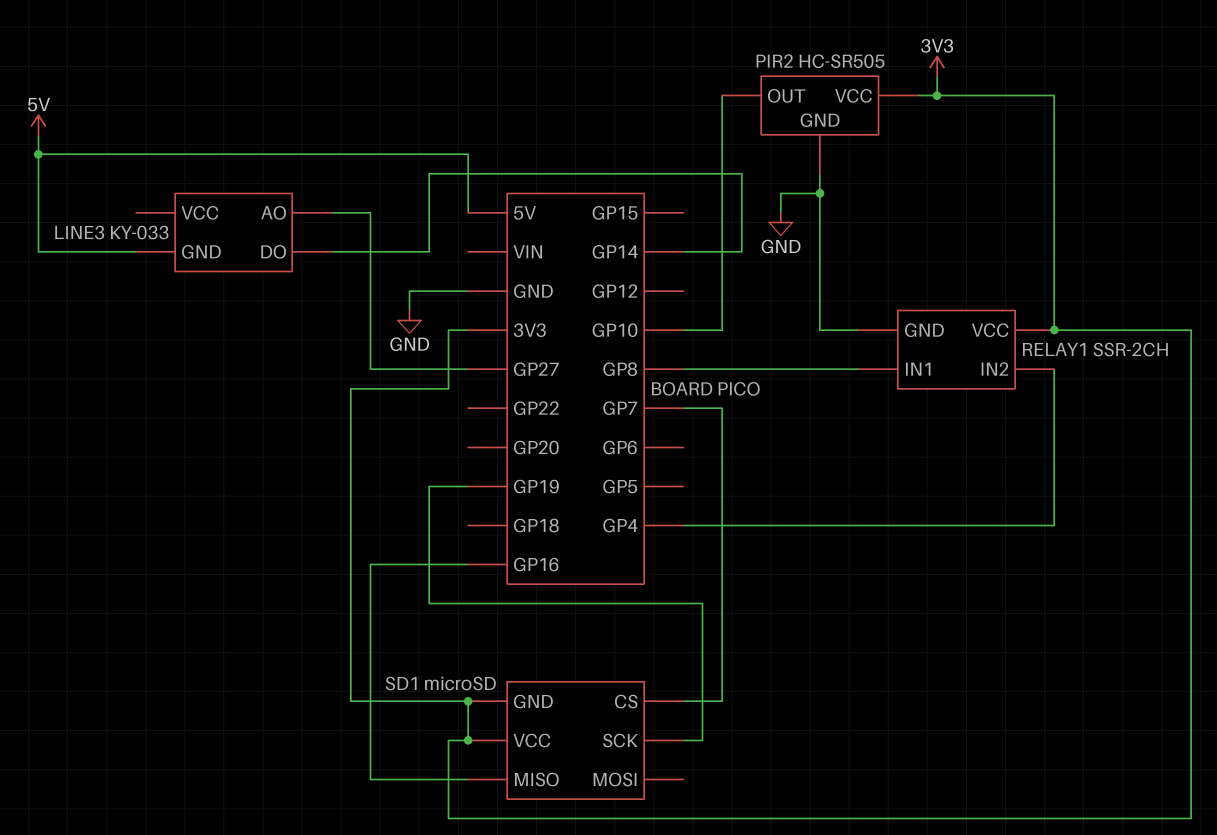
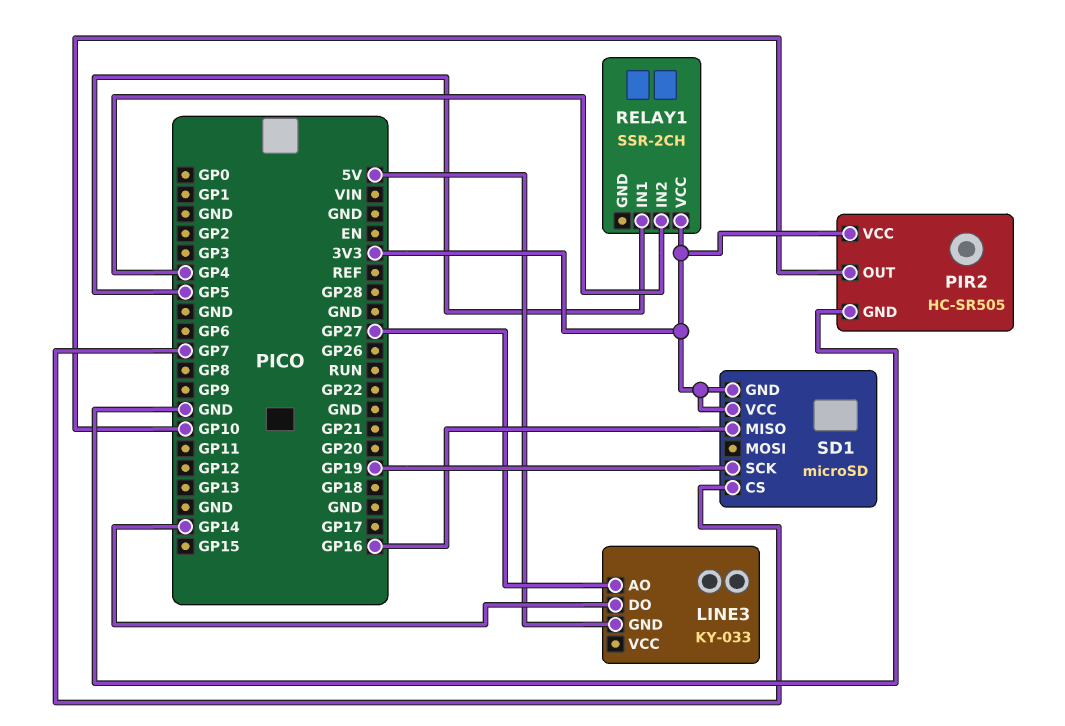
RELAY1 pin GND: GND -> none
RELAY1 pin IN1: GP8 -> GP5

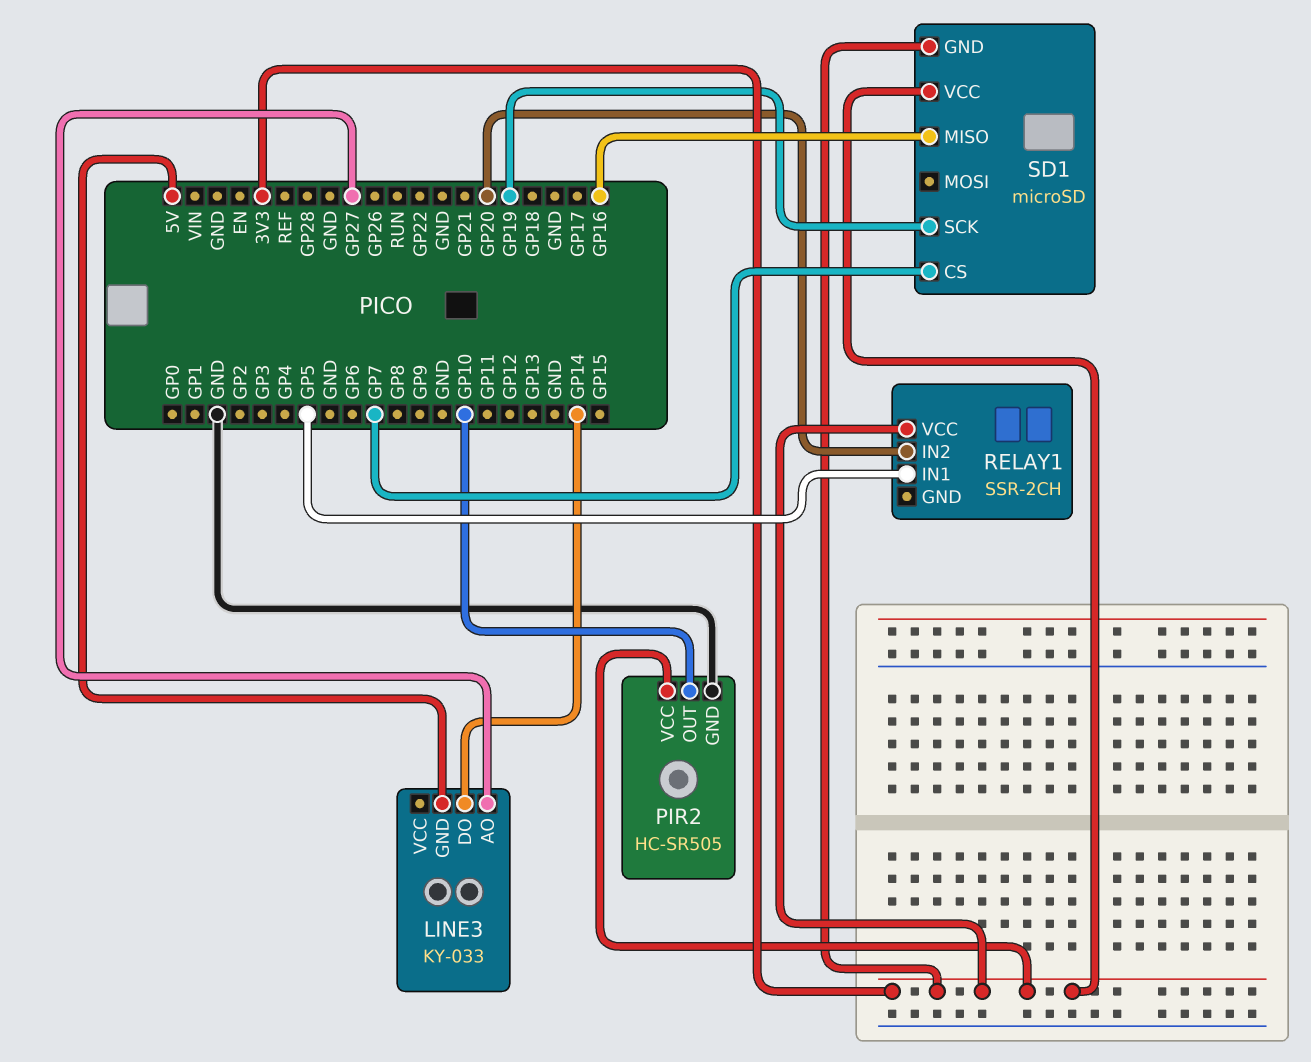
RELAY1 pin IN2: GP4 -> GP20

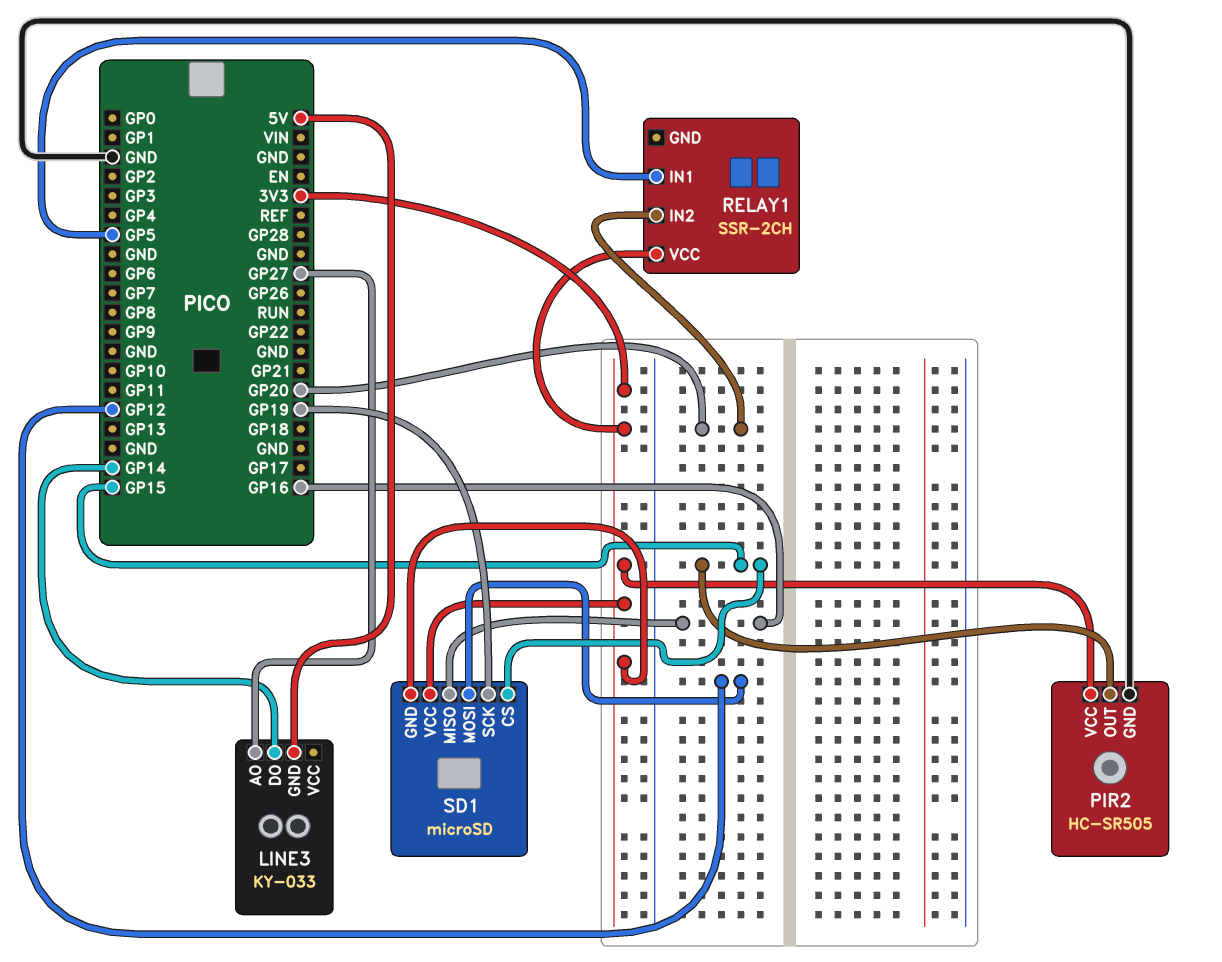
PIR2 pin OUT: GP10 -> GP15
SD1 pin CS: GP7 -> GP15
SD1 pin MOSI: none -> GP12

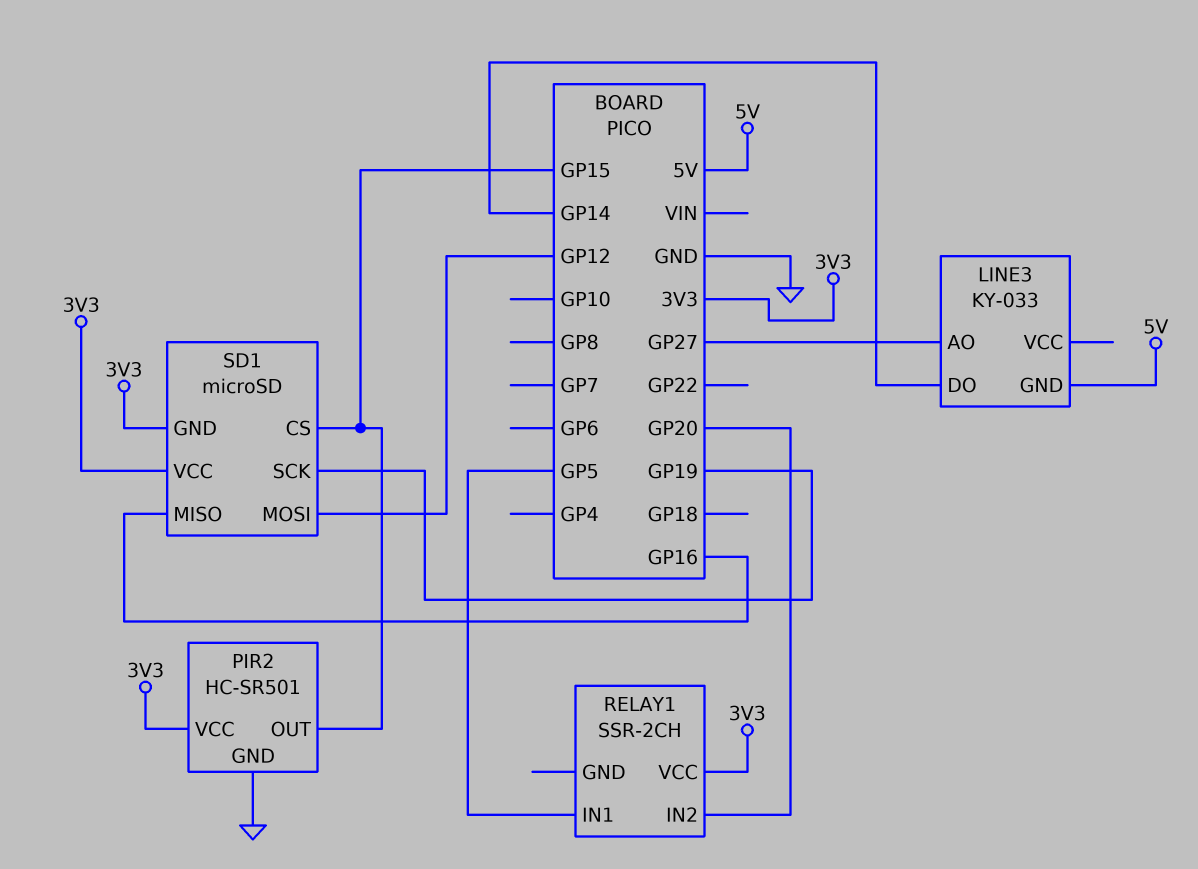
PIR2: HC-SR505 -> HC-SR501

